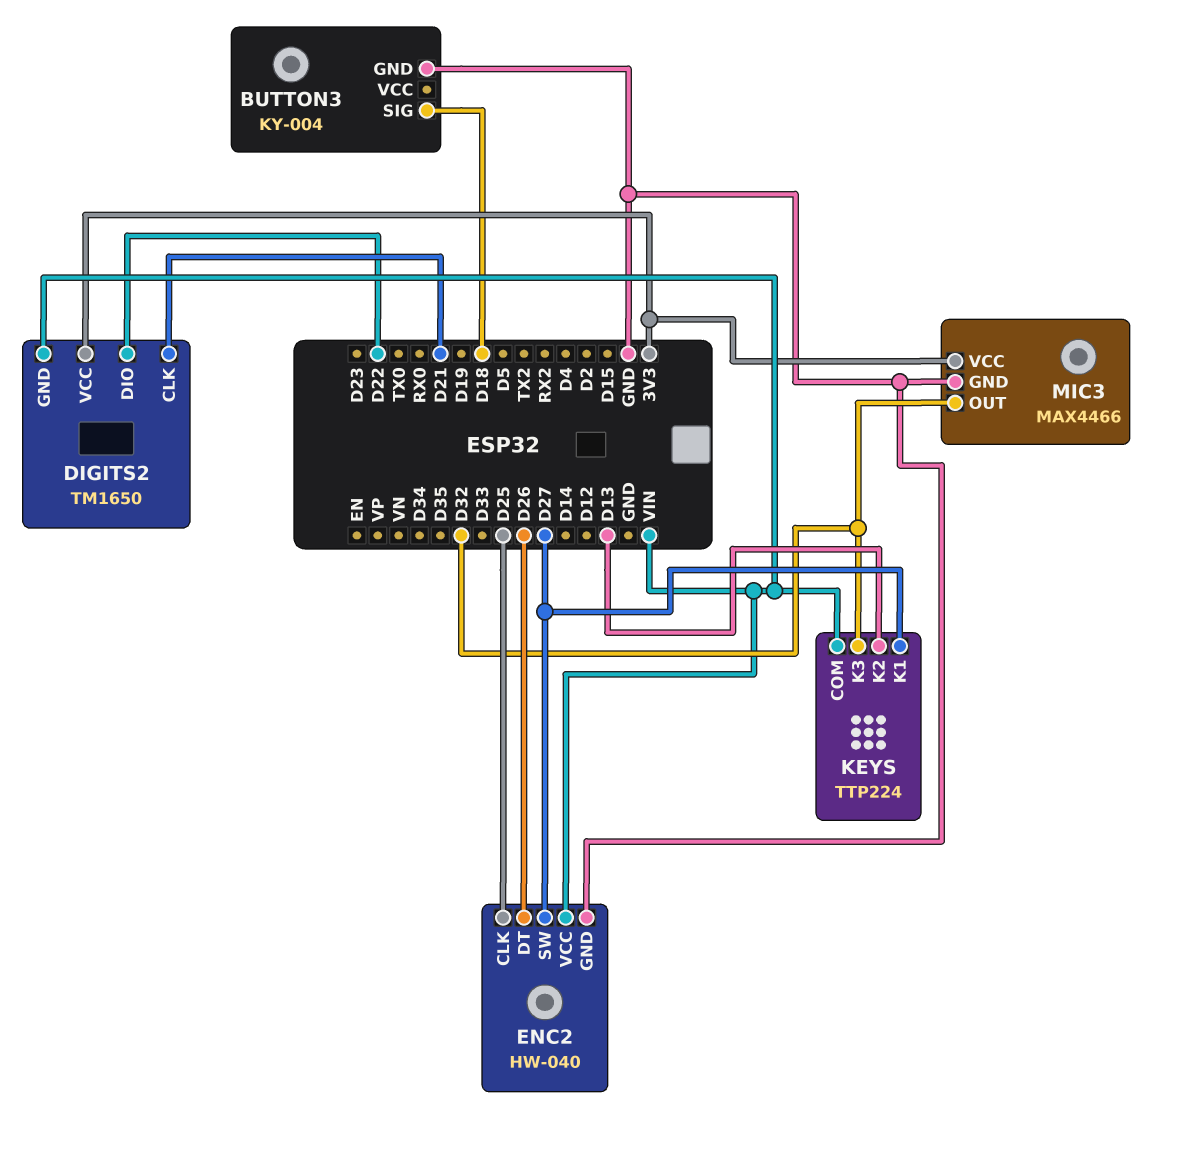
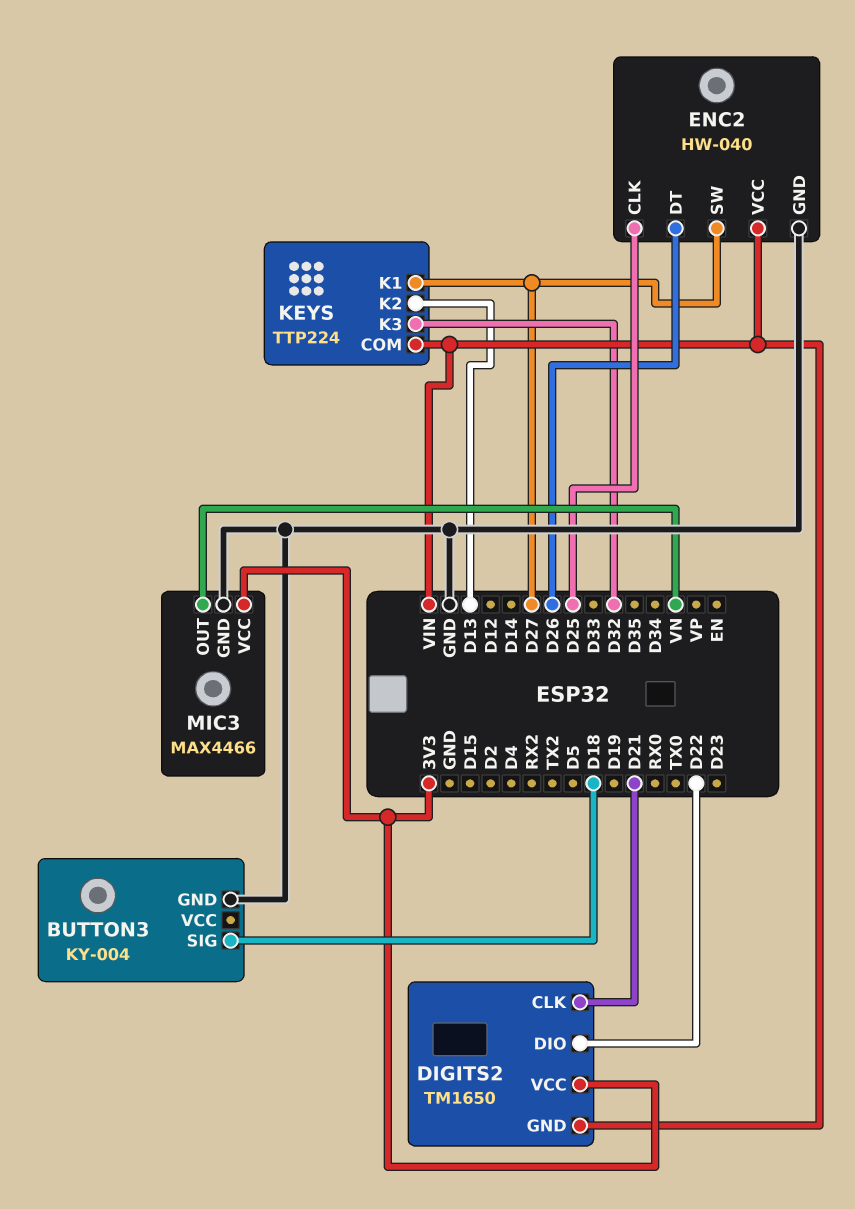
MIC3 pin OUT: D32 -> VN

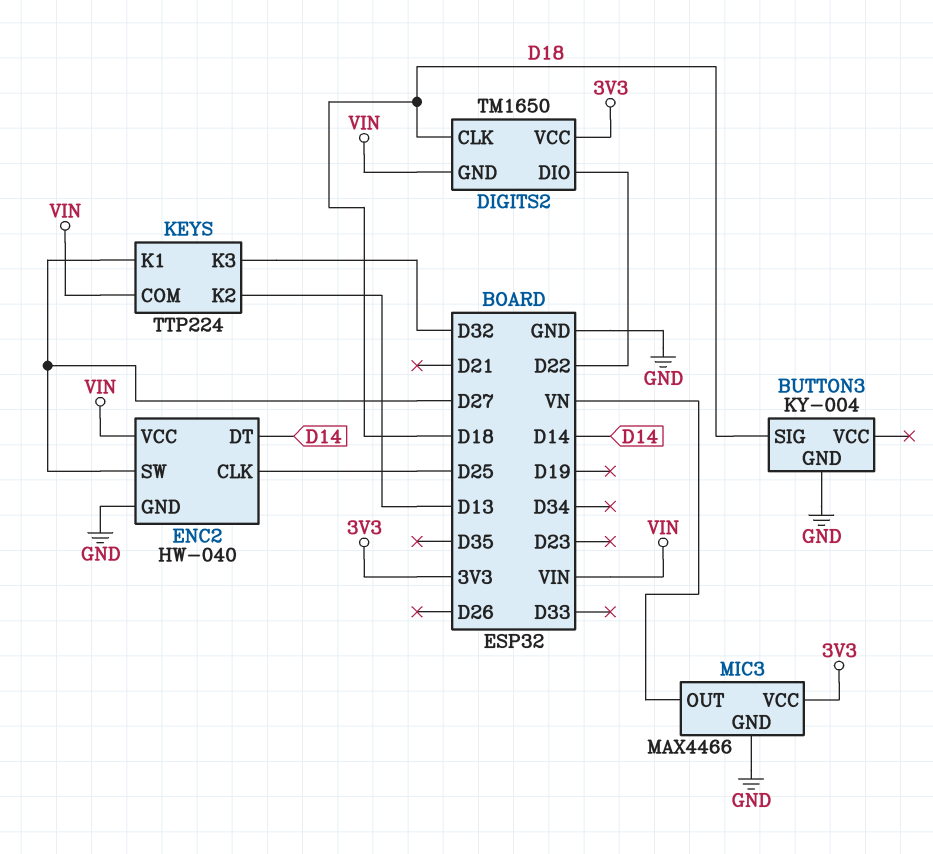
DIGITS2 pin CLK: D21 -> D18
ENC2 pin DT: D26 -> D14

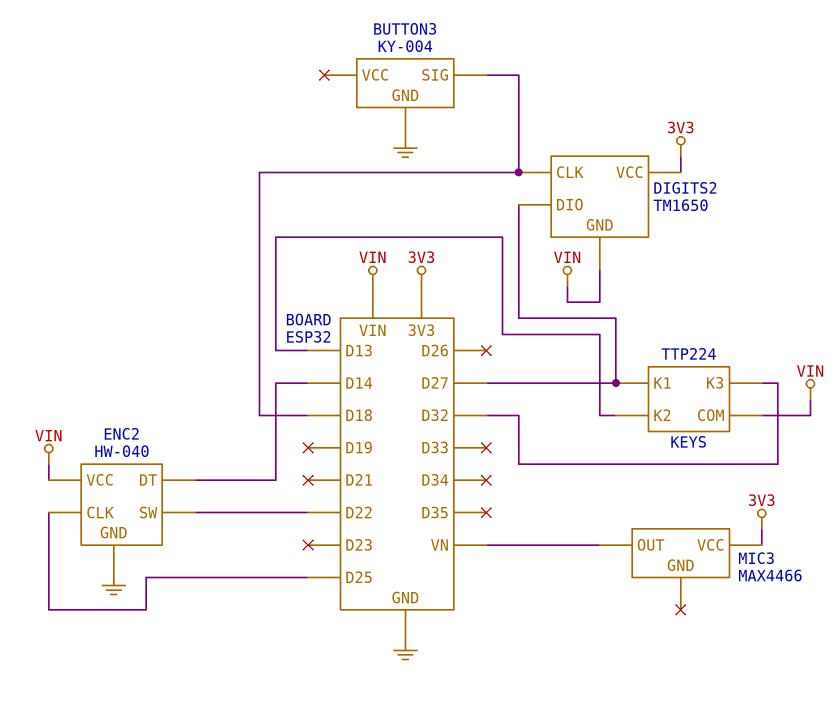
DIGITS2 pin DIO: D22 -> D27
ENC2 pin SW: D27 -> D22
MIC3 pin GND: GND -> none

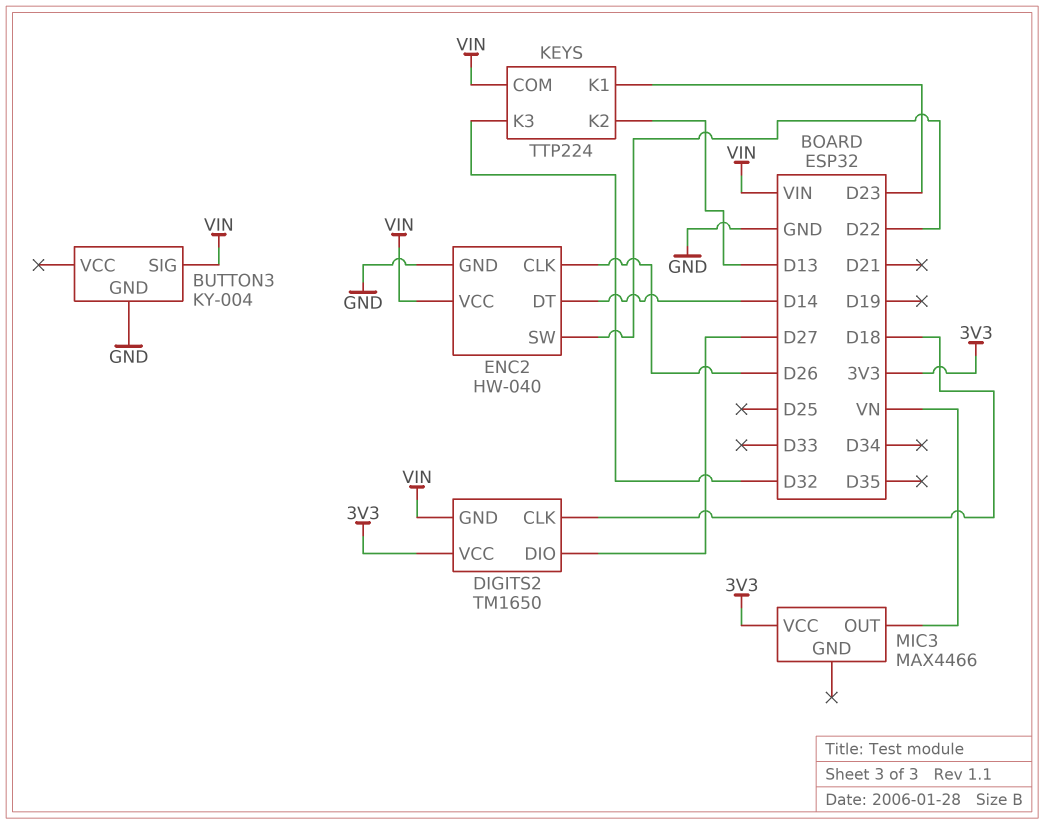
BUTTON3 pin SIG: D18 -> VIN
ENC2 pin CLK: D25 -> D26
KEYS pin K1: D27 -> D23

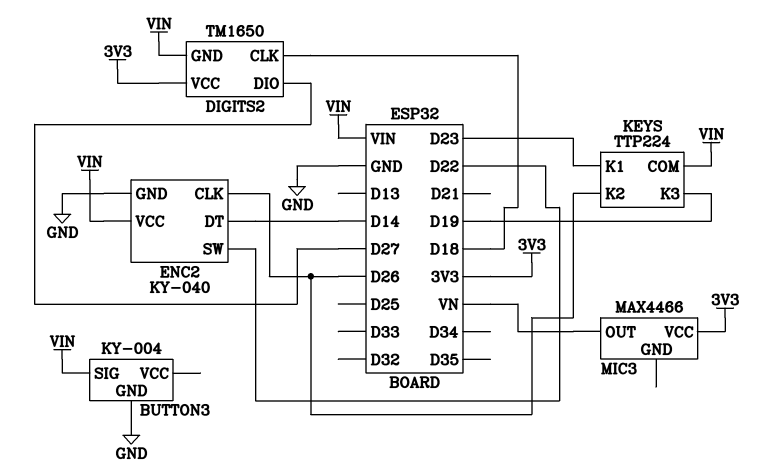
ENC2: HW-040 -> KY-040
KEYS pin K2: D13 -> D26
KEYS pin K3: D32 -> D19

